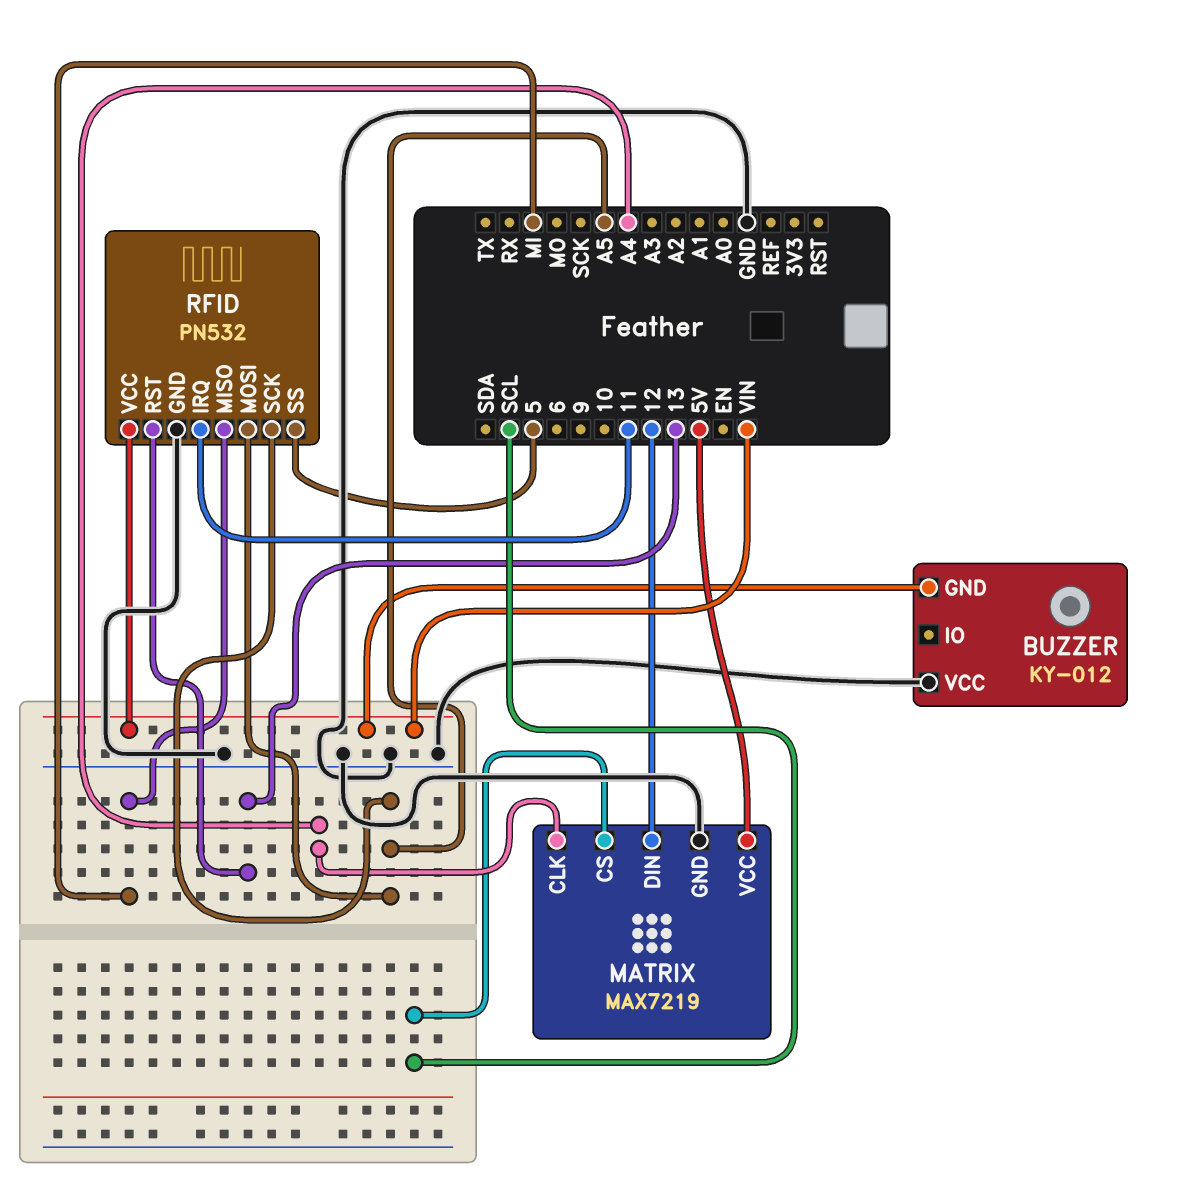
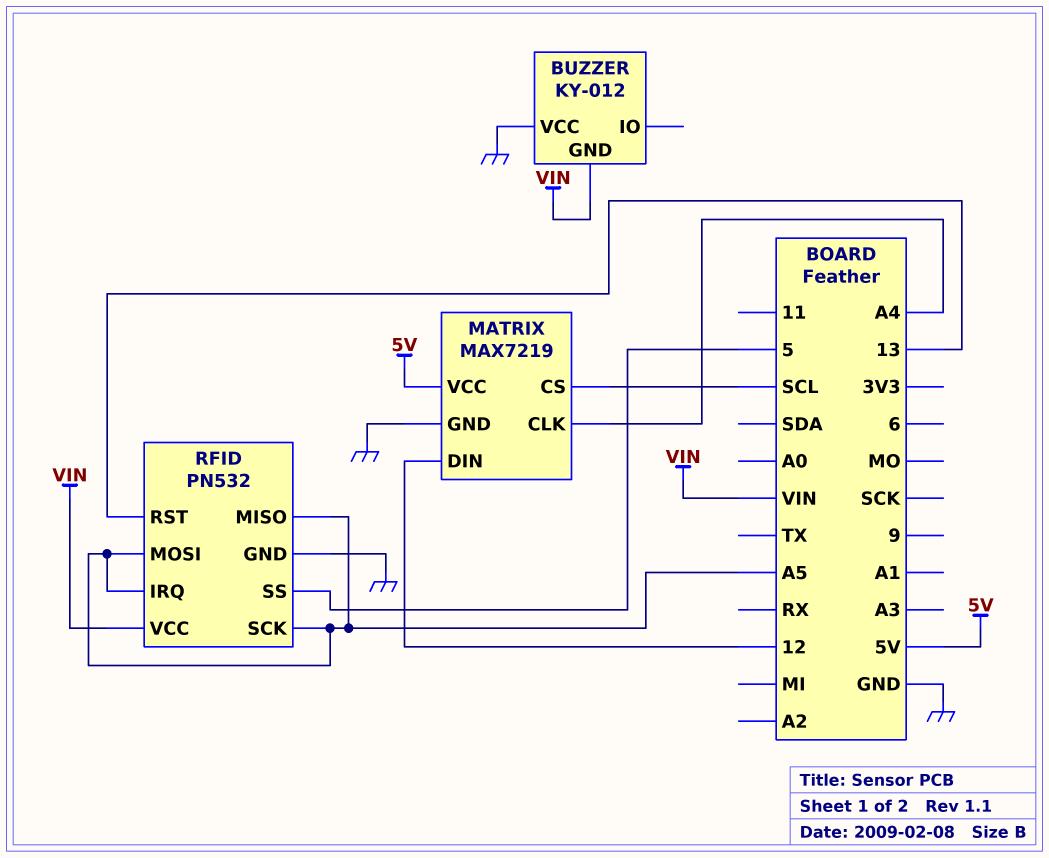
RFID pin IRQ: 11 -> A5
RFID pin MISO: MI -> A5

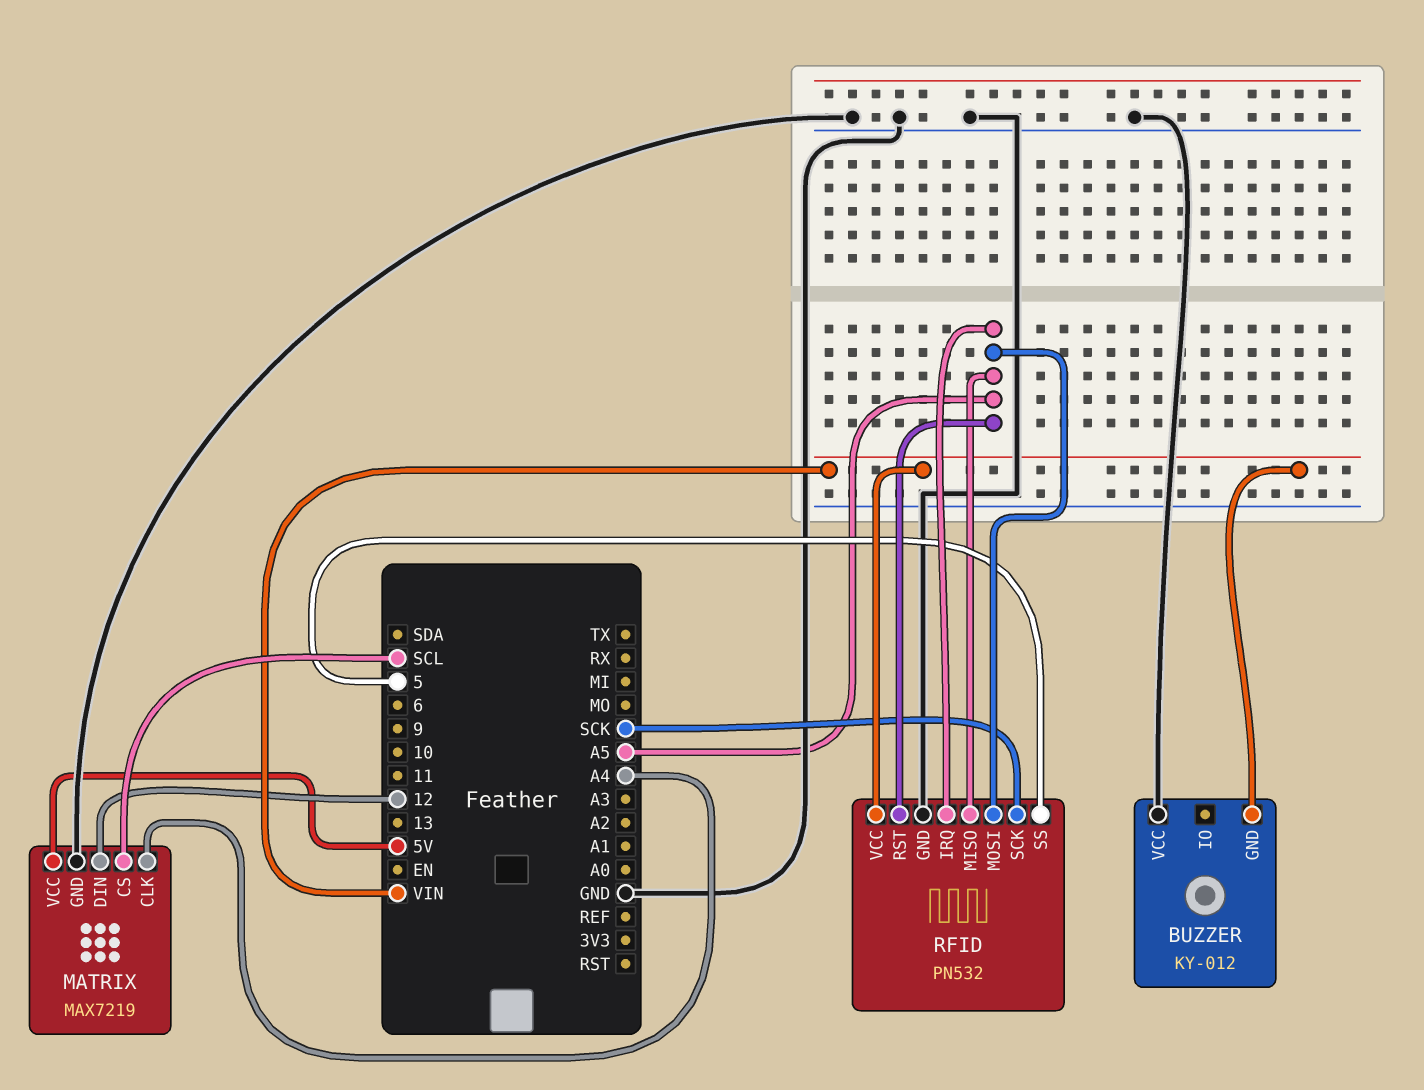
RFID pin RST: 13 -> A5
RFID pin SCK: A5 -> SCK

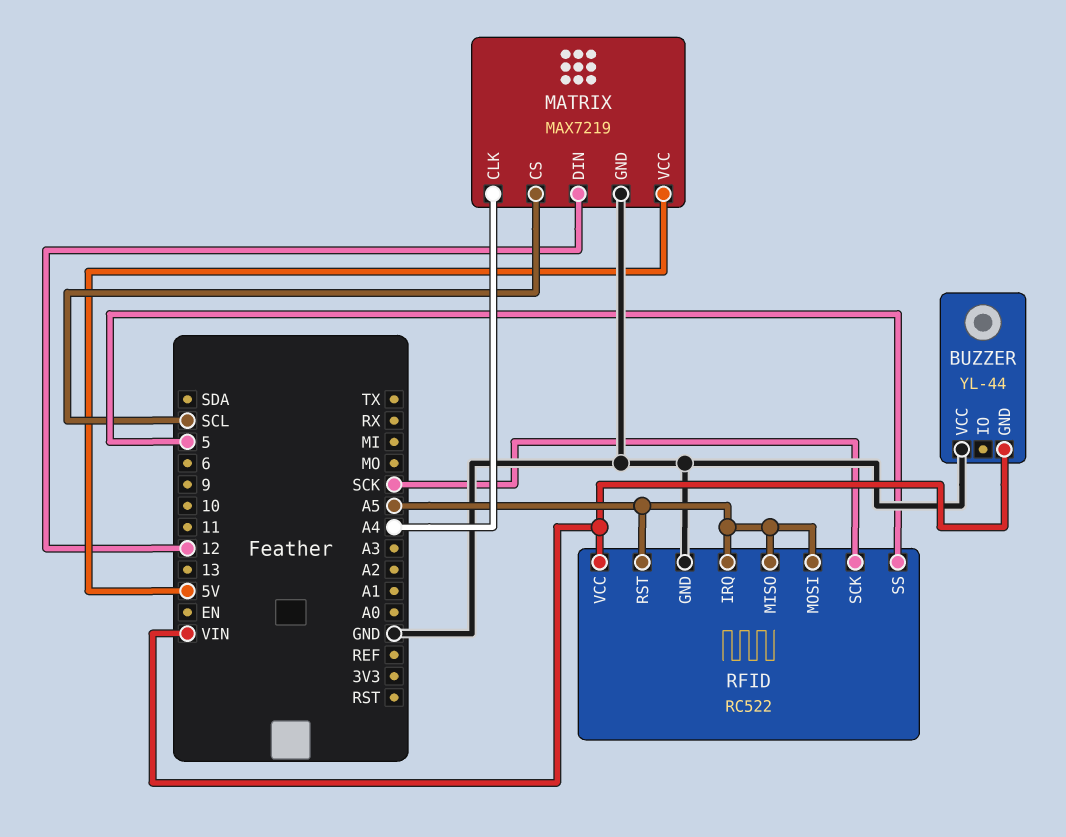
BUZZER: KY-012 -> YL-44
RFID: PN532 -> RC522

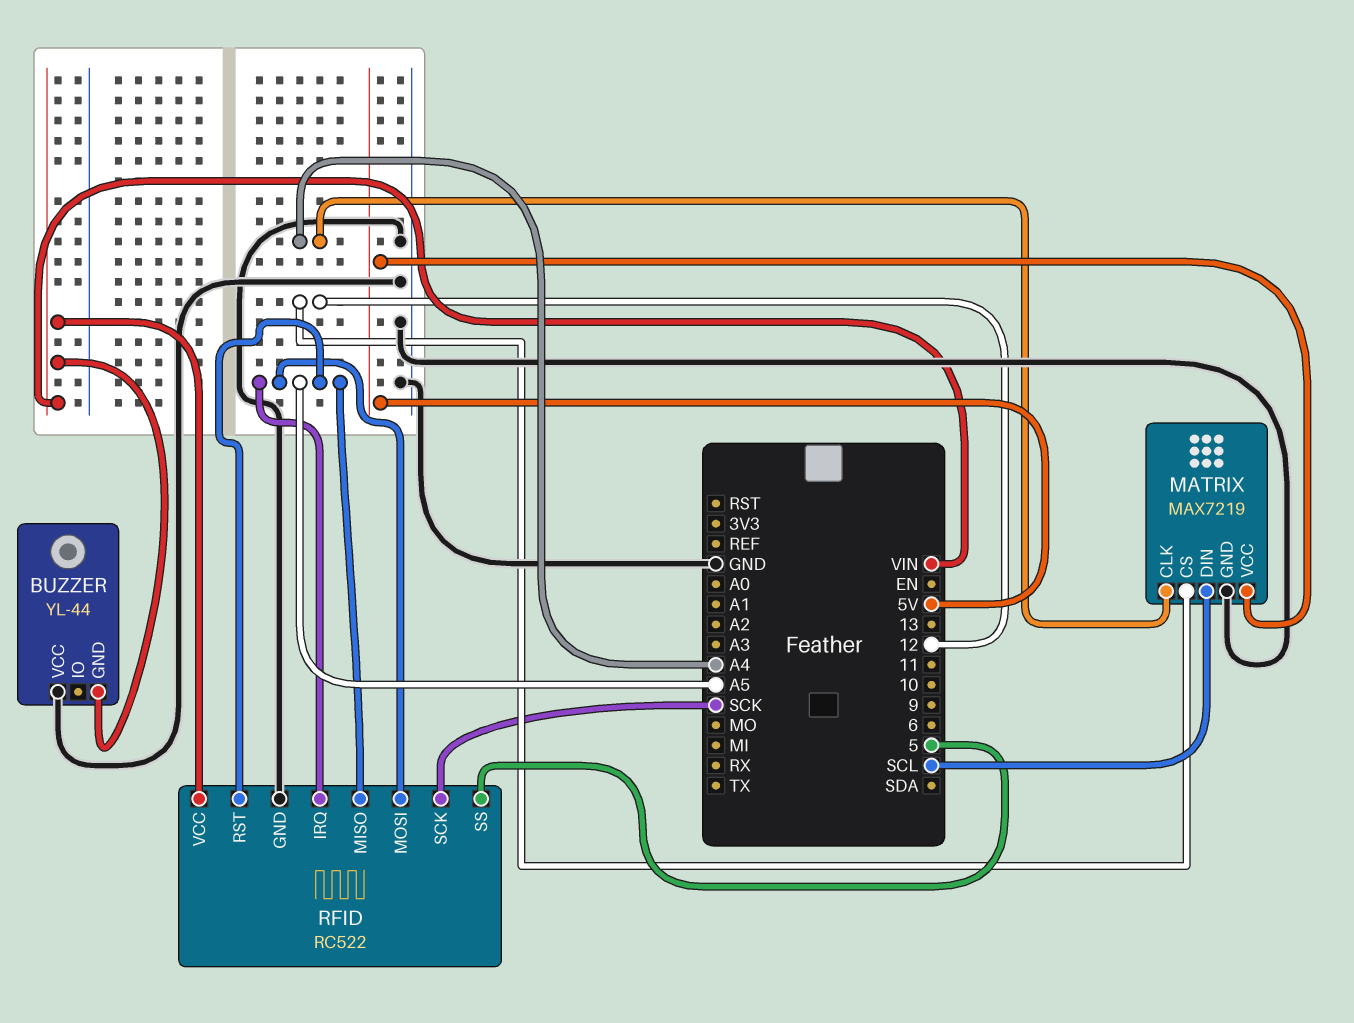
MATRIX pin CS: SCL -> 12
MATRIX pin DIN: 12 -> SCL

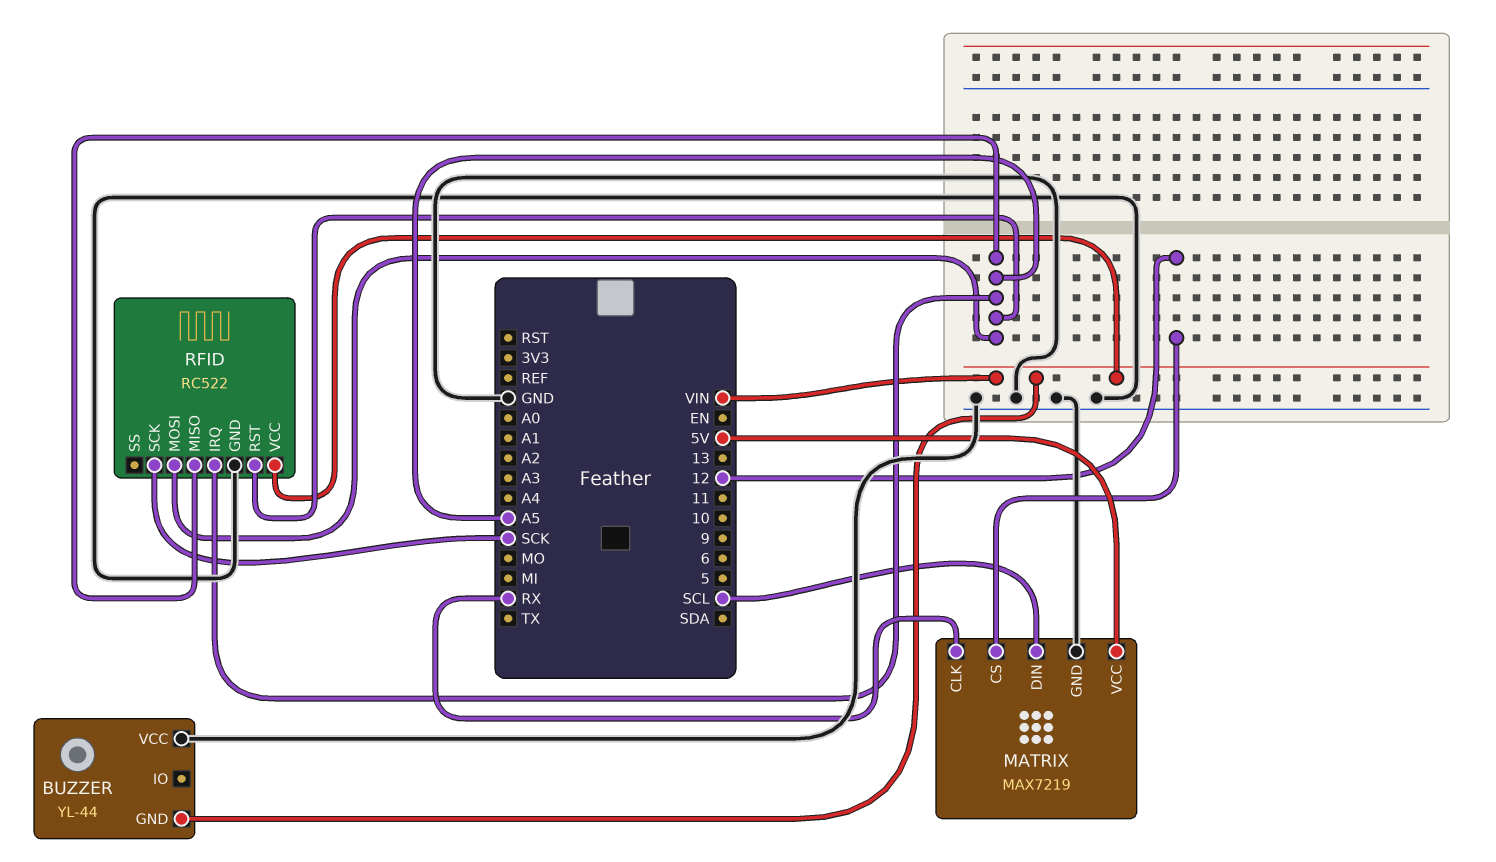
MATRIX pin CLK: A4 -> RX
RFID pin SS: 5 -> none

